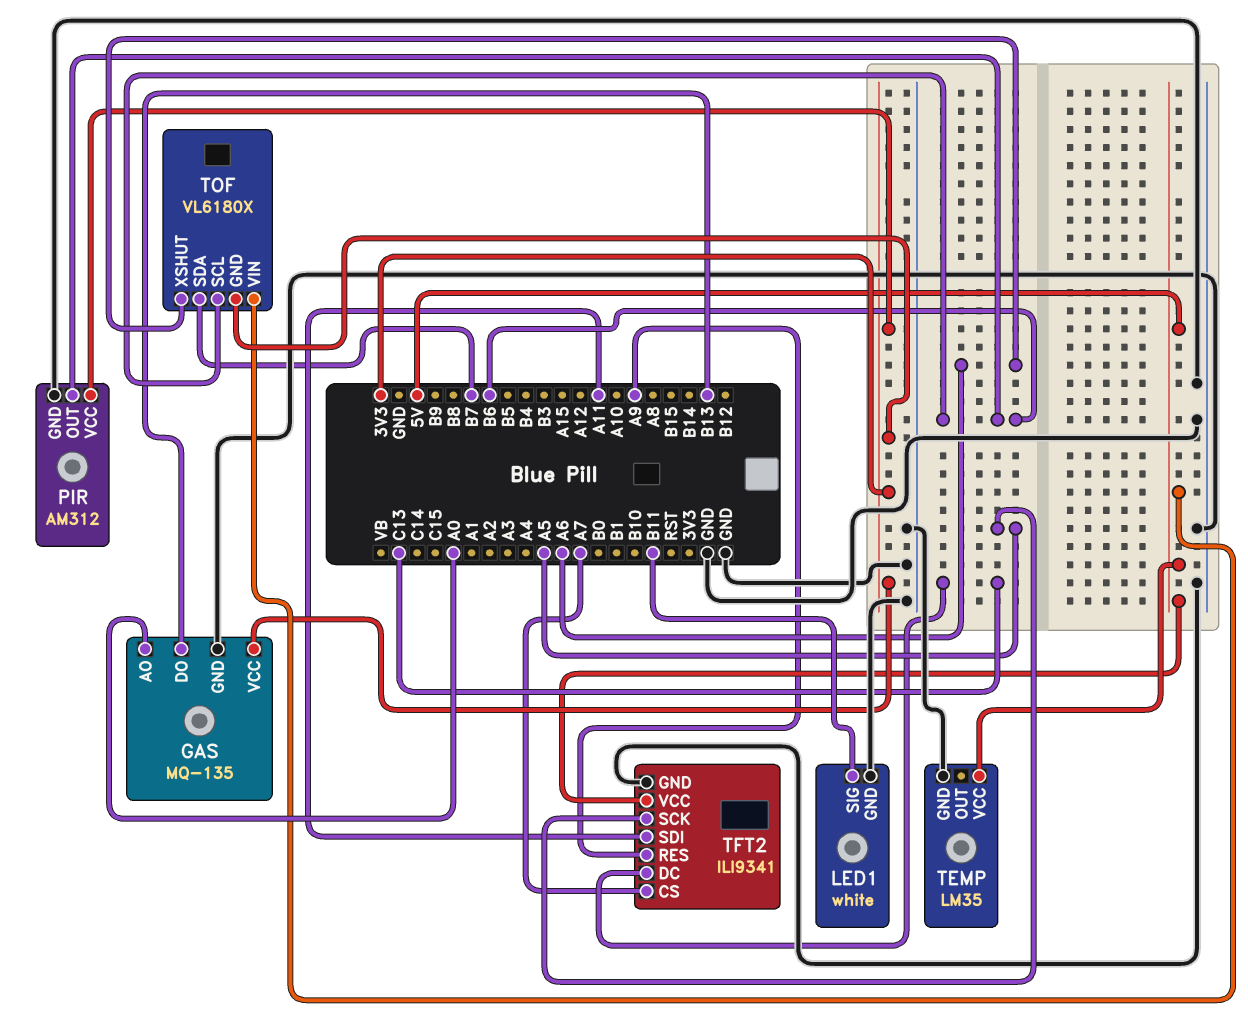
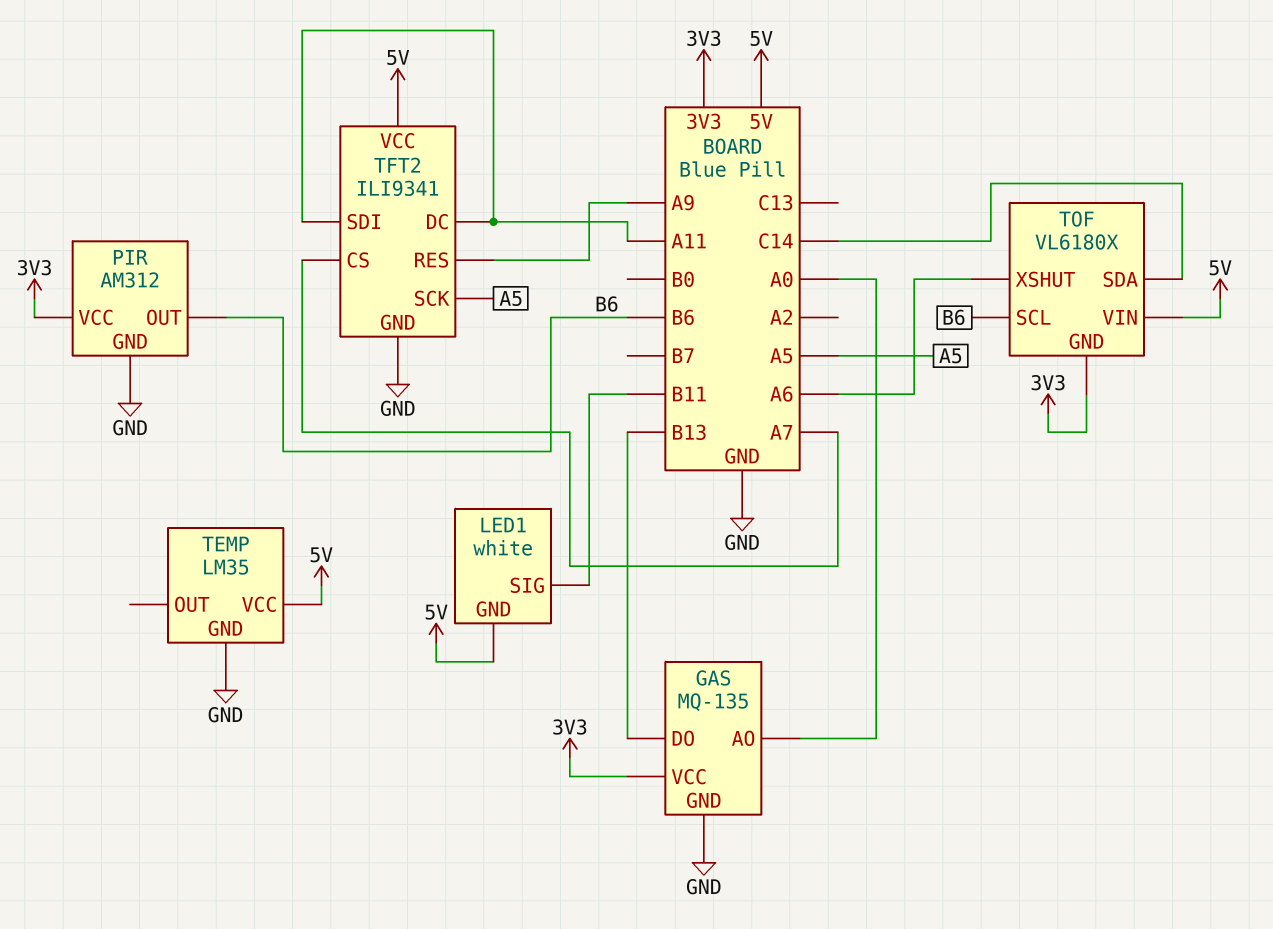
LED1 pin GND: GND -> 5V
TFT2 pin DC: C13 -> A11
TOF pin SDA: B7 -> C14

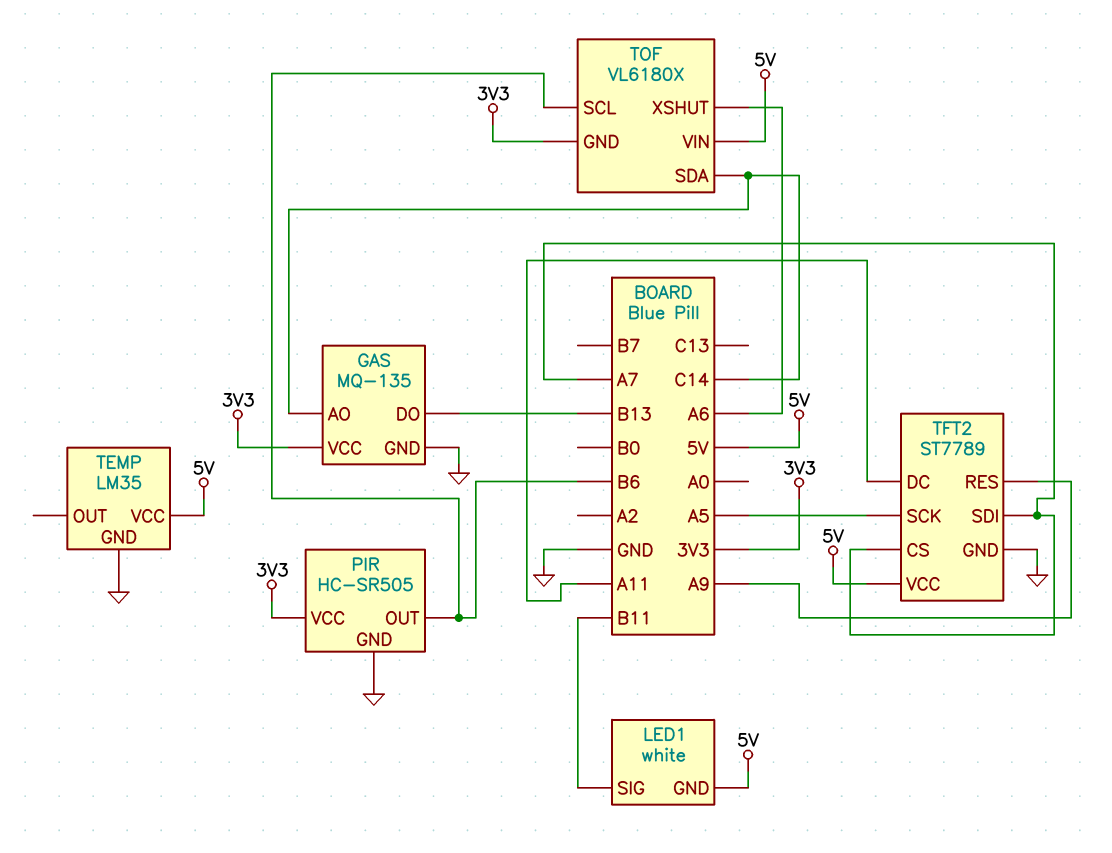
GAS pin AO: A0 -> C14
PIR: AM312 -> HC-SR505
TFT2: ILI9341 -> ST7789
TFT2 pin SDI: A11 -> A7

